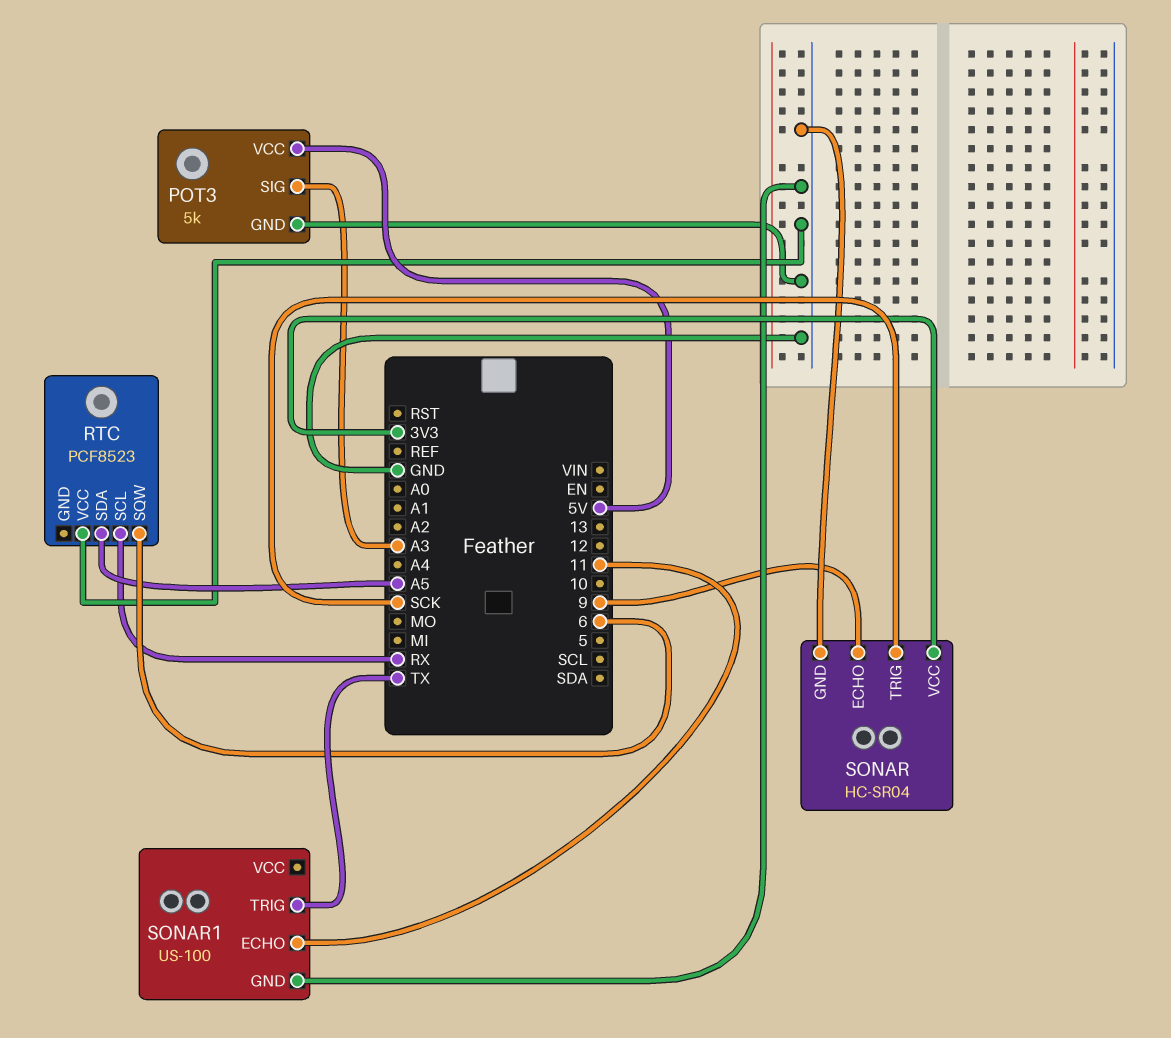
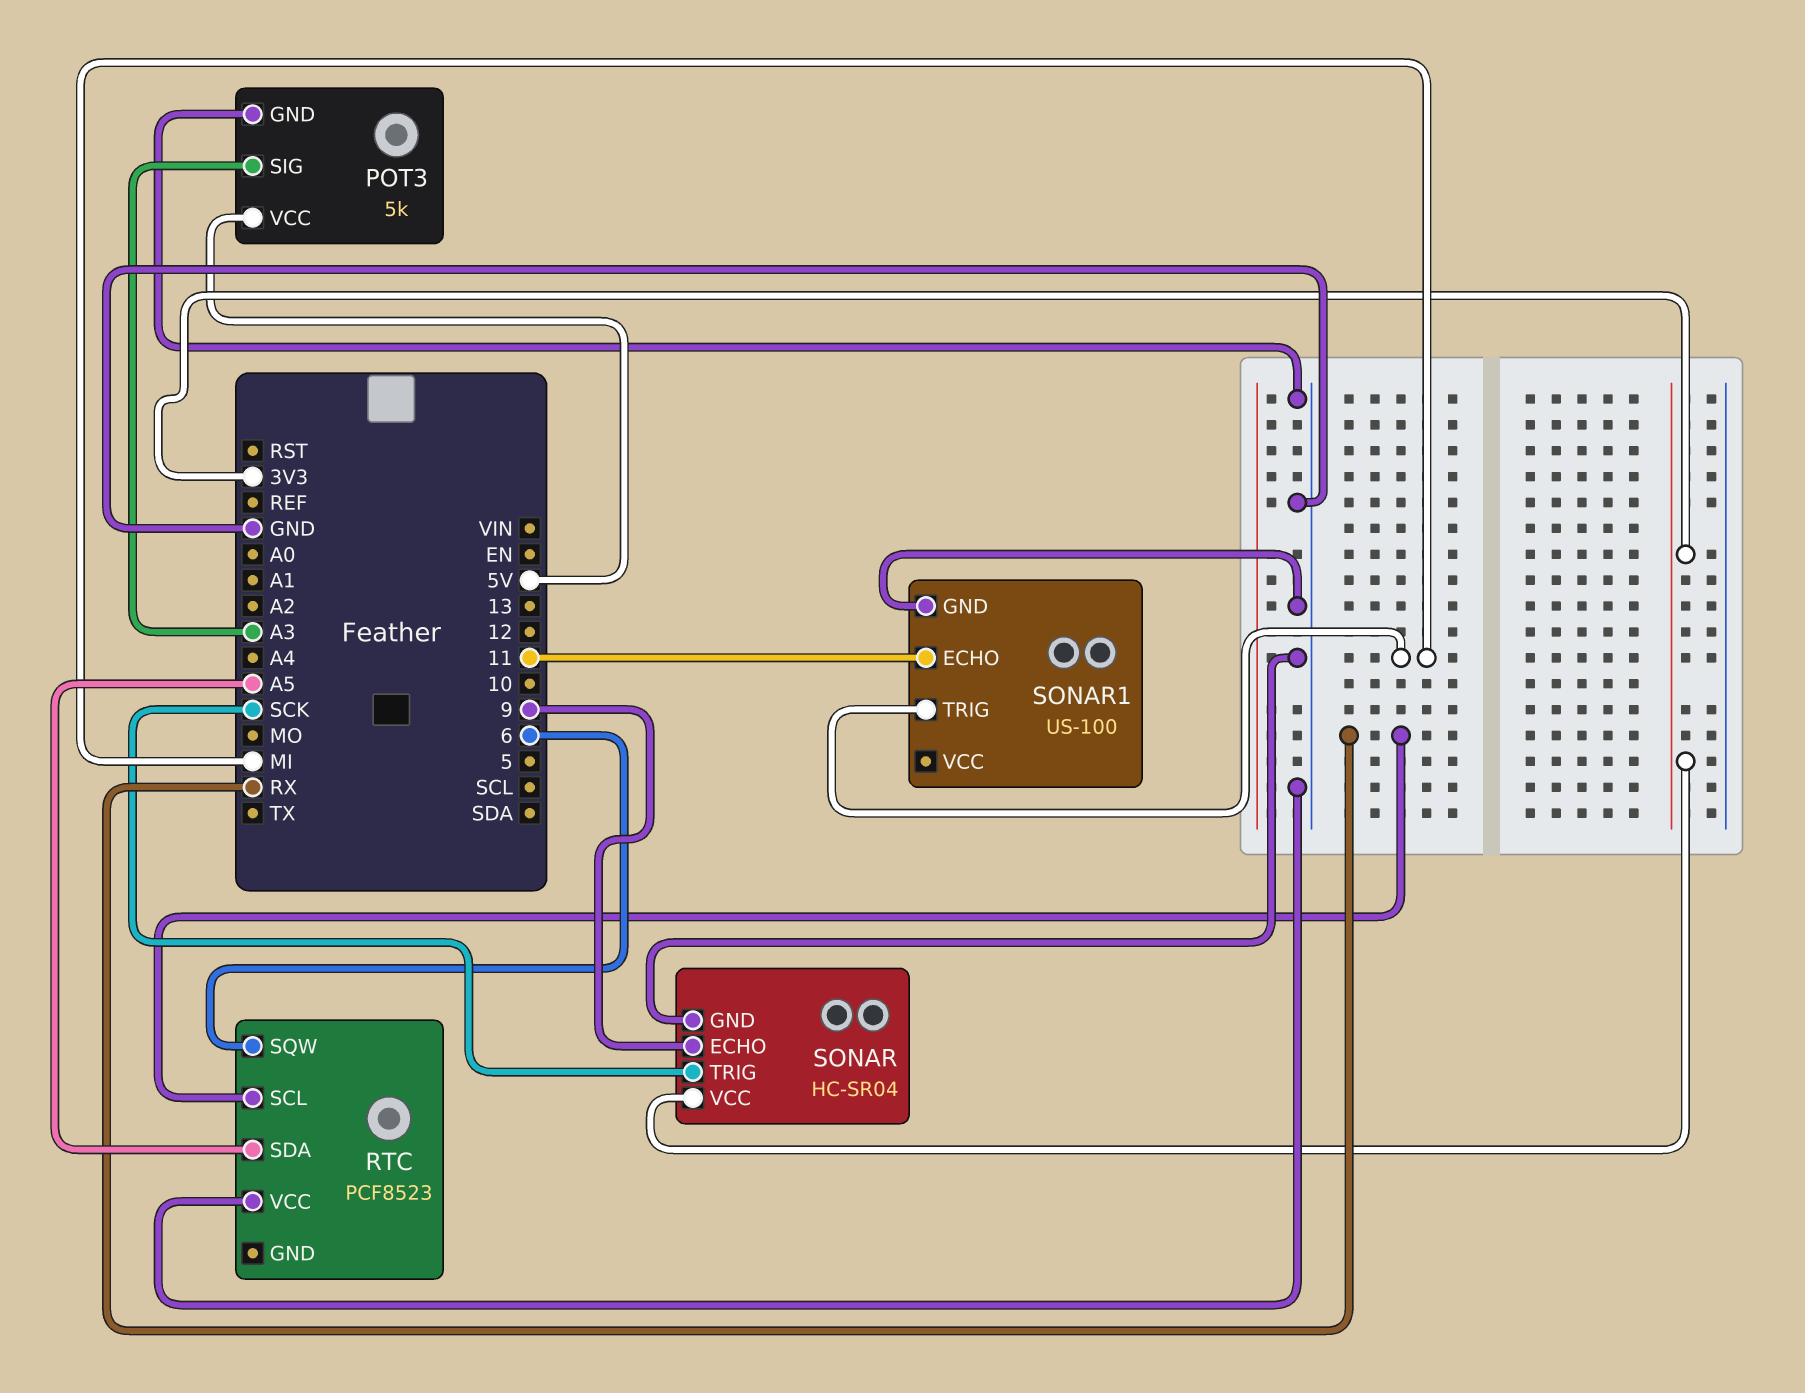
SONAR1 pin TRIG: TX -> MI

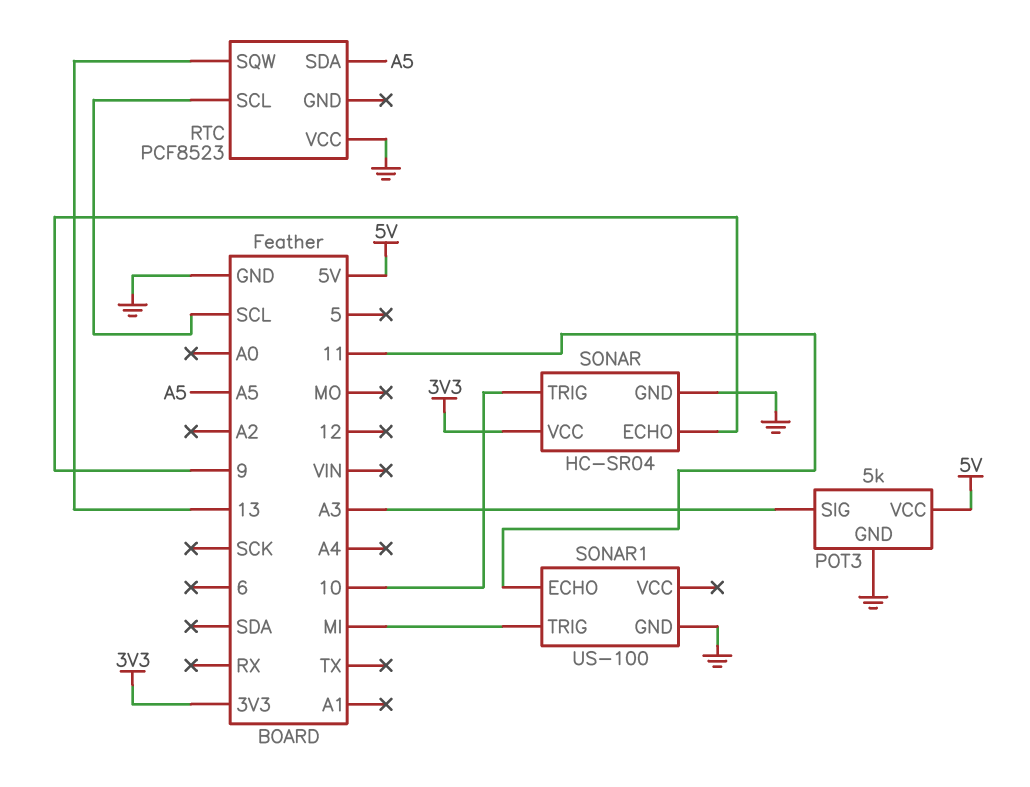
RTC pin SCL: RX -> SCL
RTC pin SQW: 6 -> 13
SONAR pin TRIG: SCK -> 10

